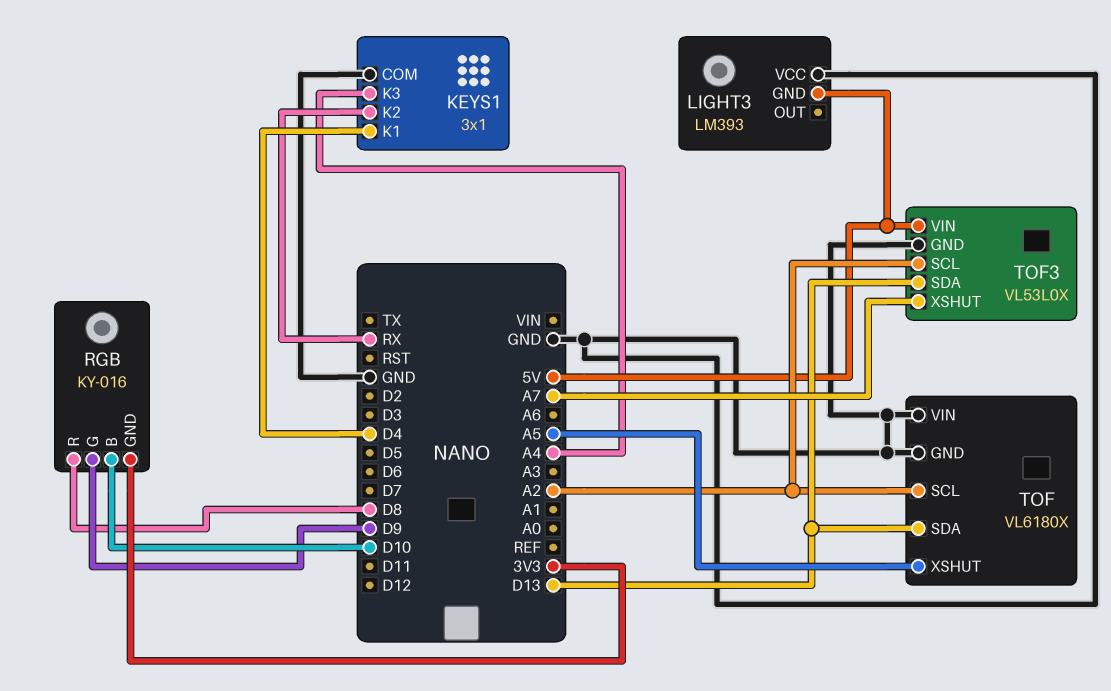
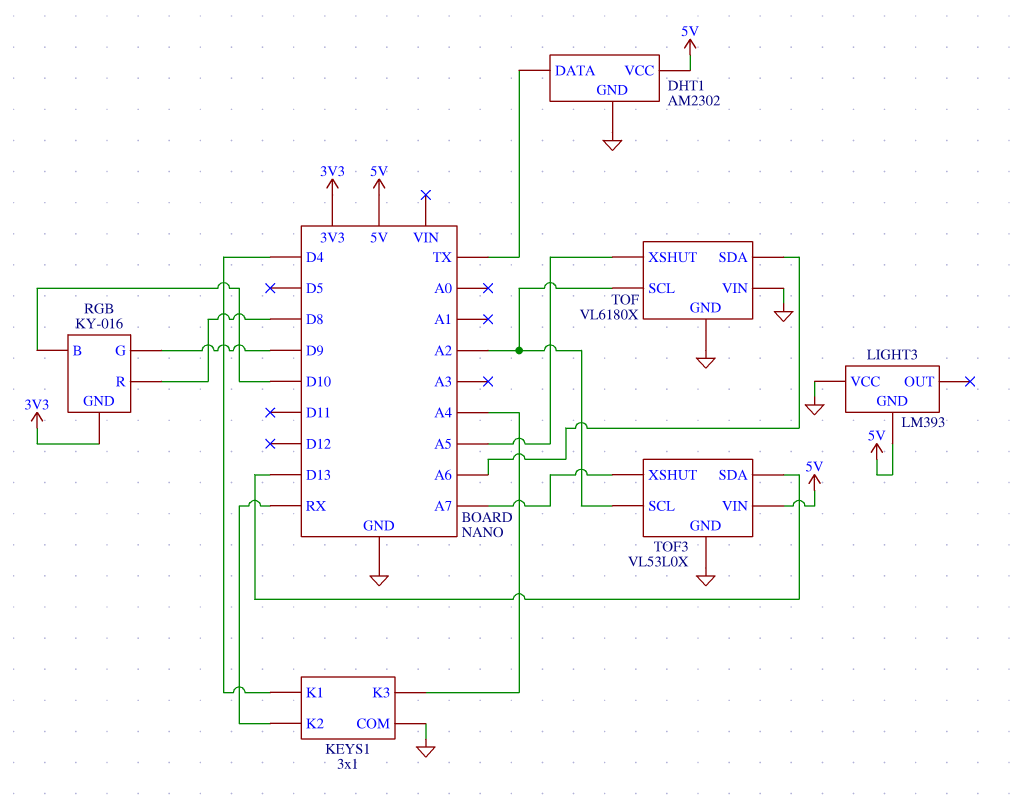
DHT1: none -> AM2302
DHT1 pin DATA: none -> TX
DHT1 pin GND: none -> GND
DHT1 pin VCC: none -> 5V
TOF pin SDA: D13 -> A6

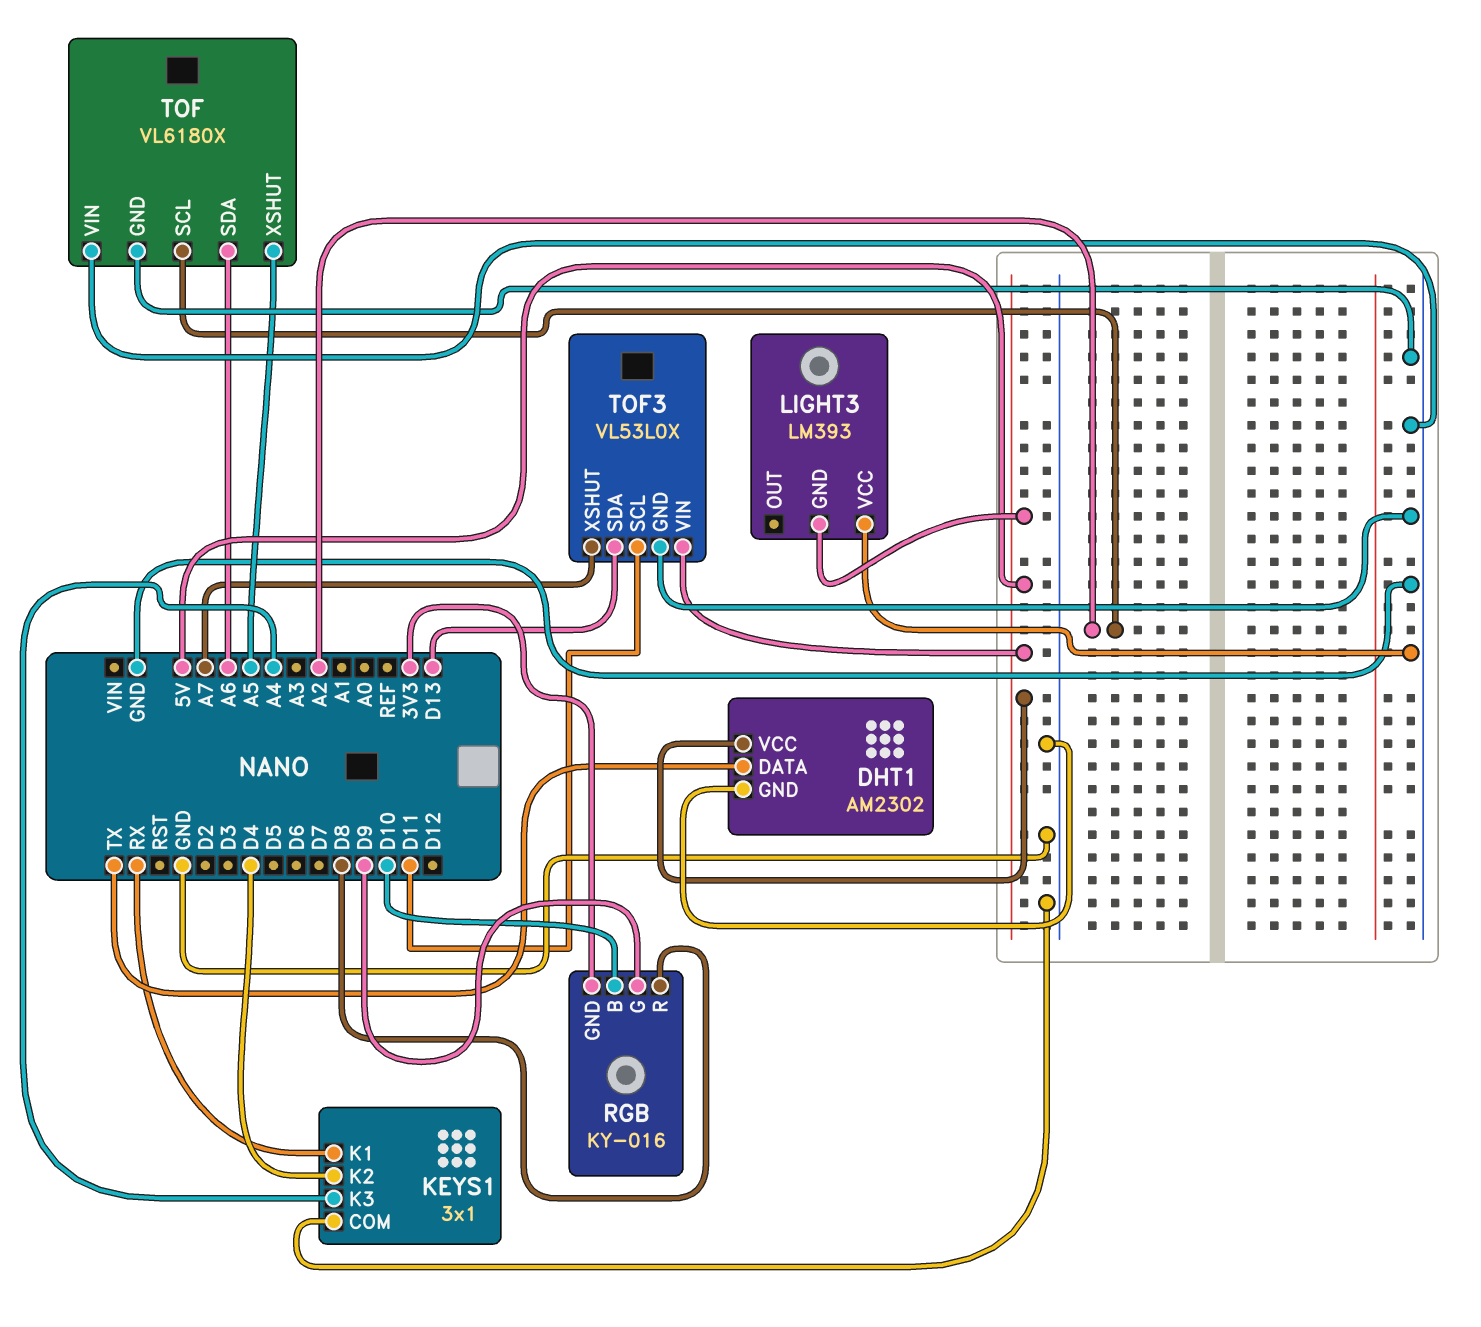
KEYS1 pin K1: D4 -> RX
KEYS1 pin K2: RX -> D4
TOF3 pin SCL: A2 -> D11

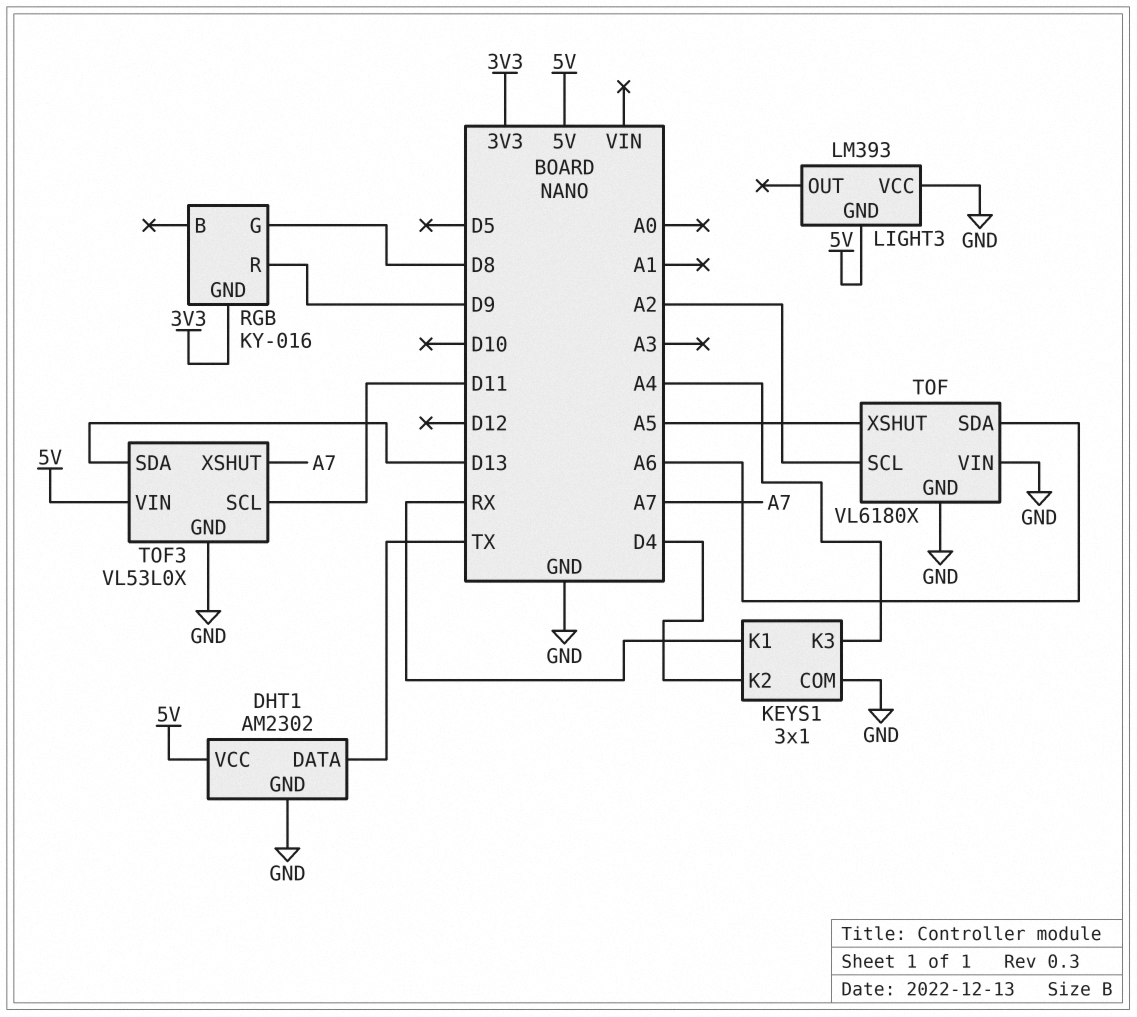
RGB pin B: D10 -> none
RGB pin G: D9 -> D8
RGB pin R: D8 -> D9

